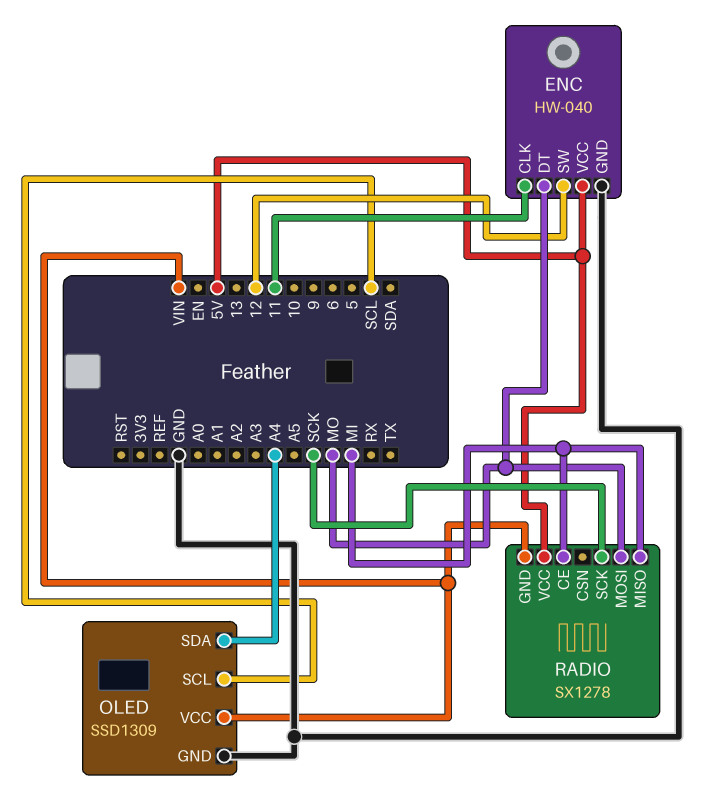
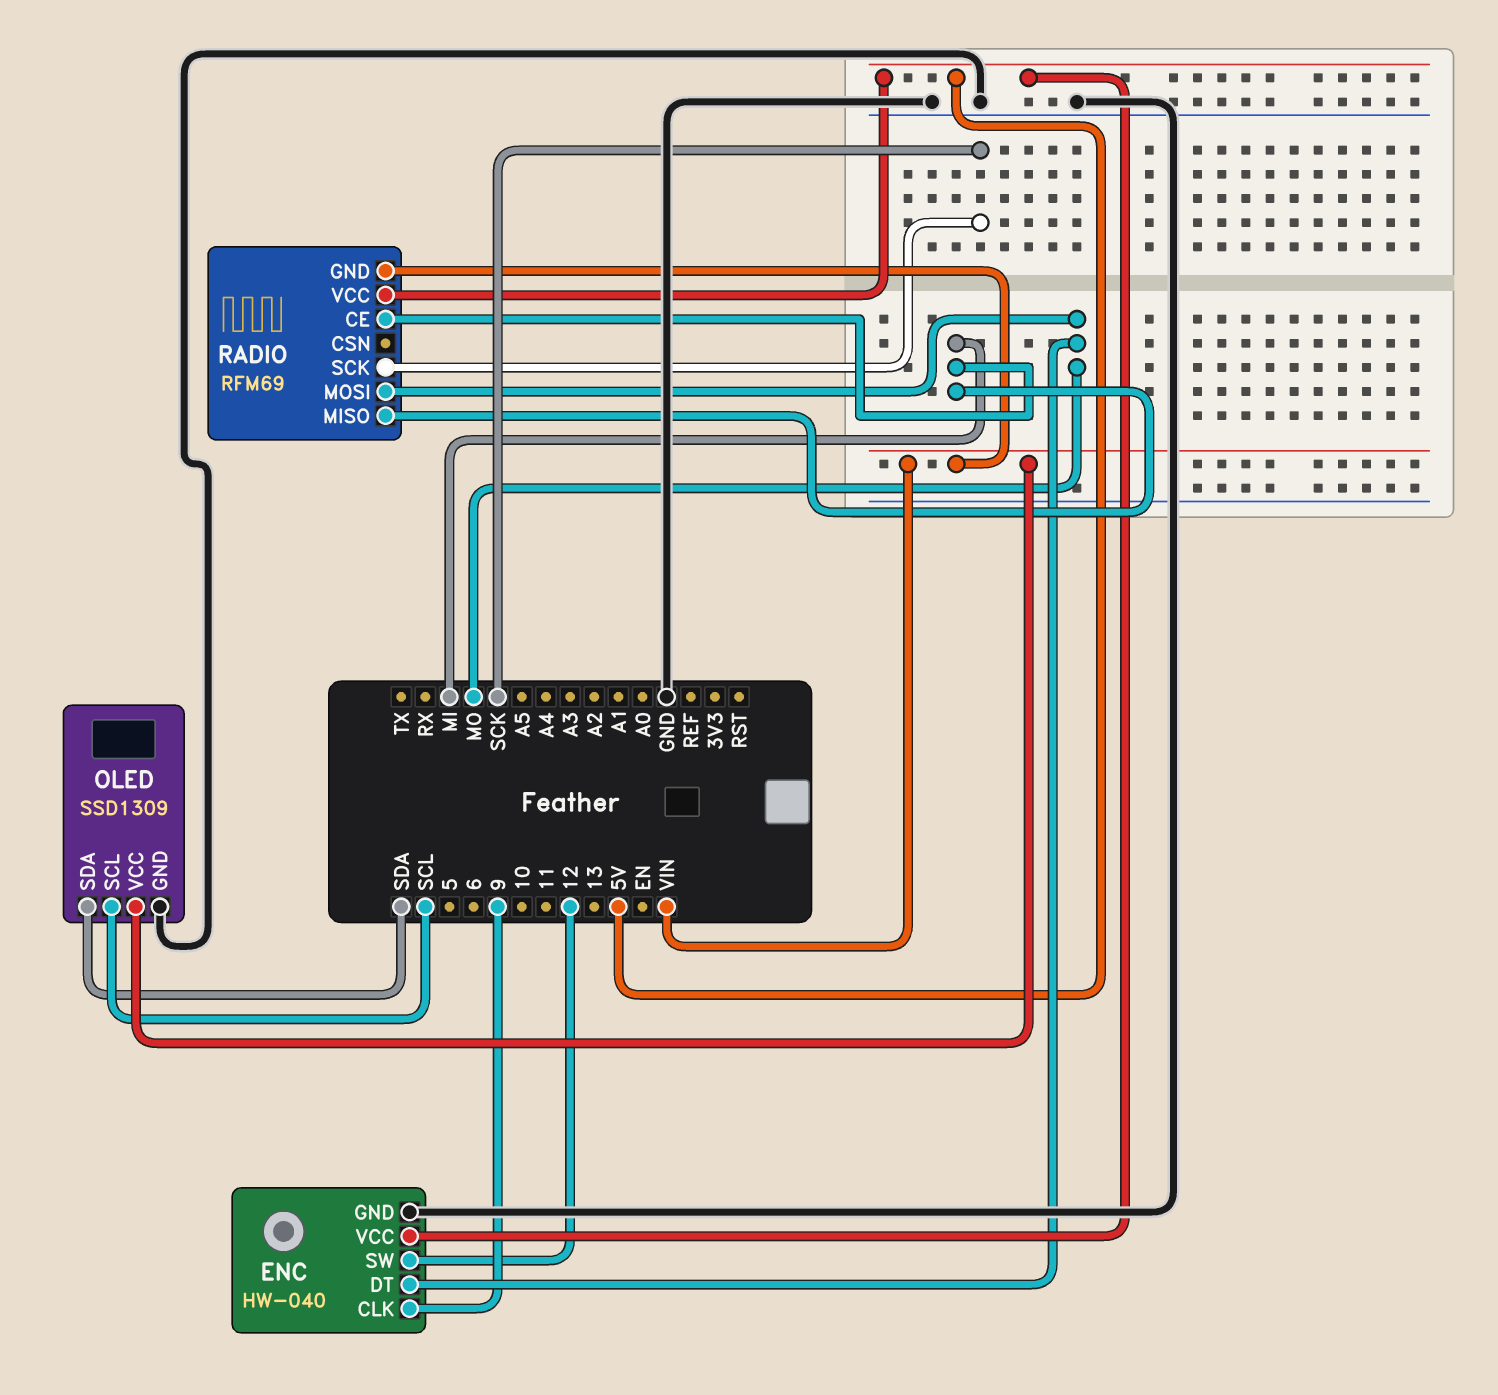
ENC pin CLK: 11 -> 9
OLED pin SDA: A4 -> SDA
RADIO: SX1278 -> RFM69

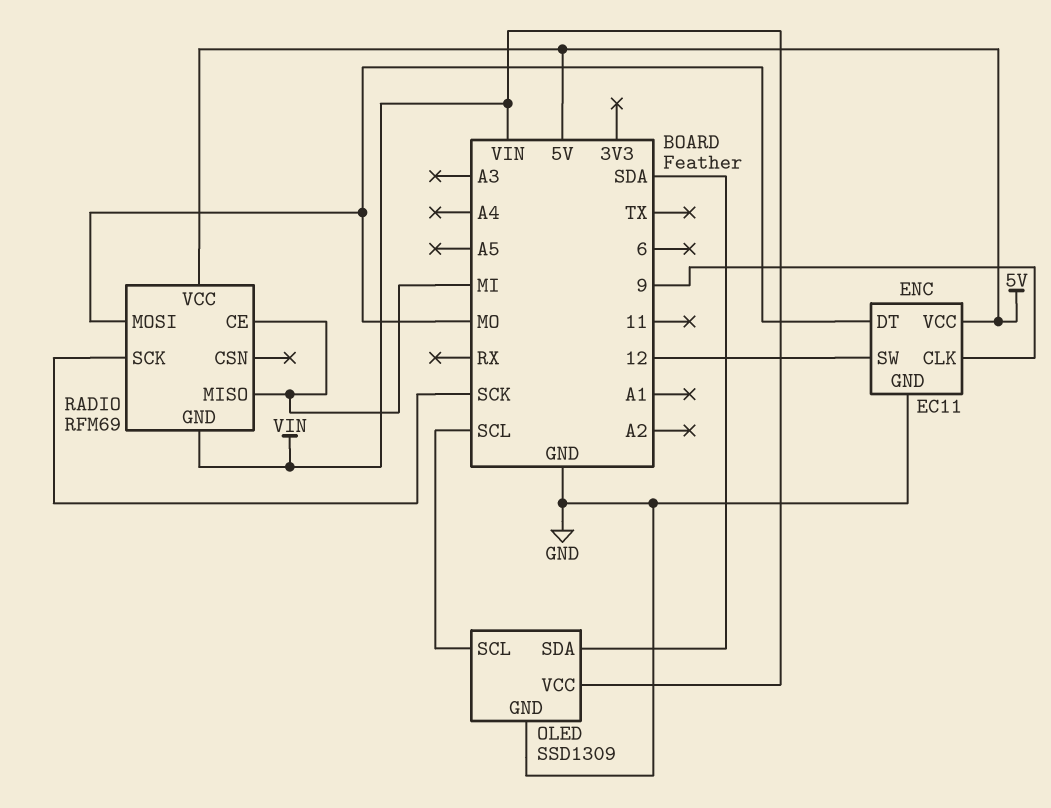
ENC: HW-040 -> EC11

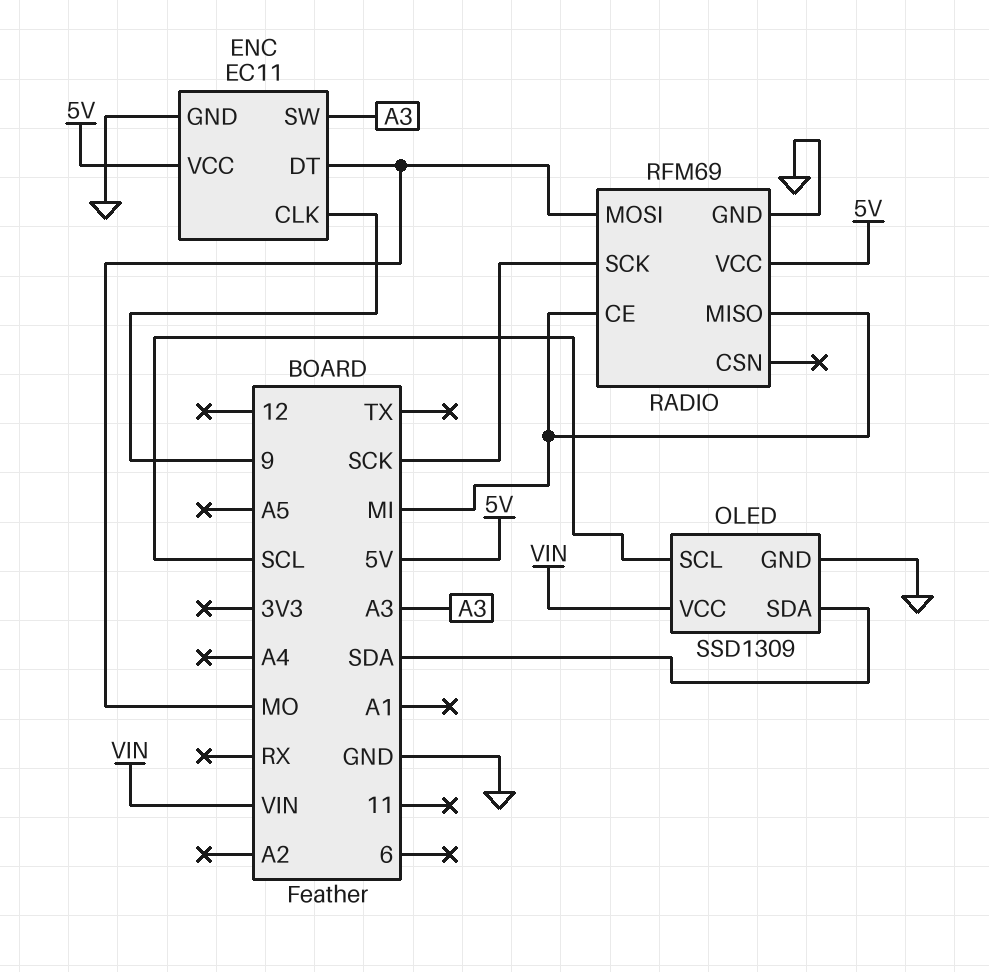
ENC pin SW: 12 -> A3
RADIO pin GND: VIN -> GND

